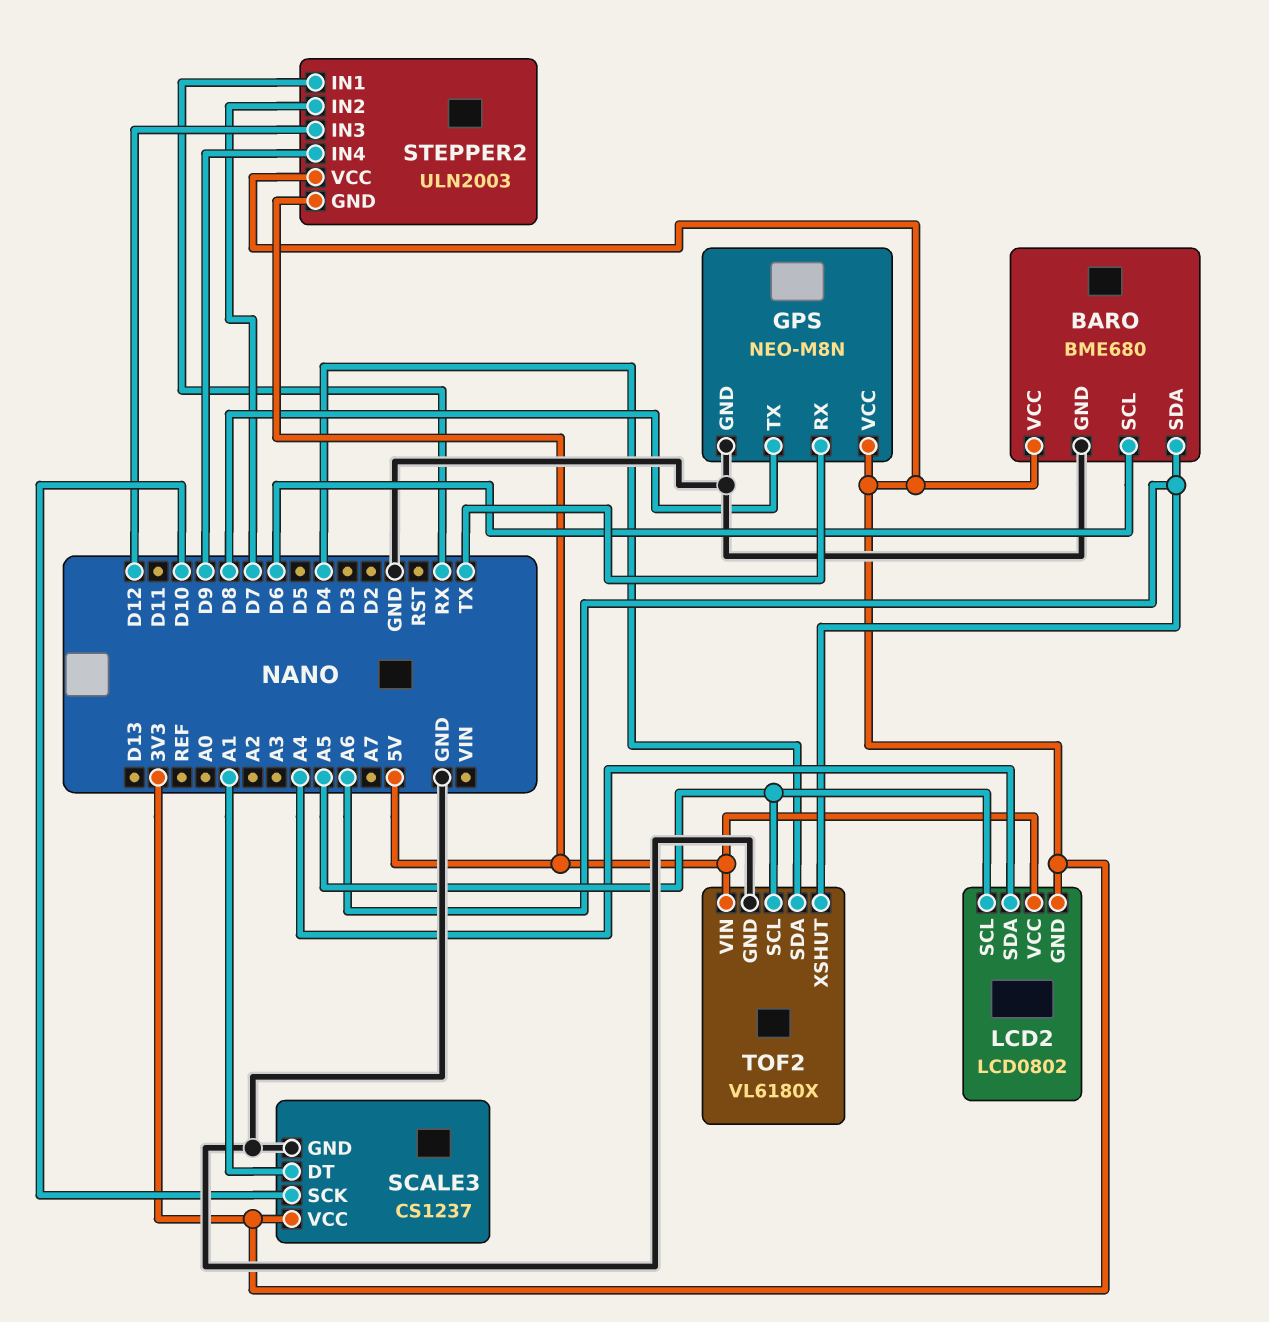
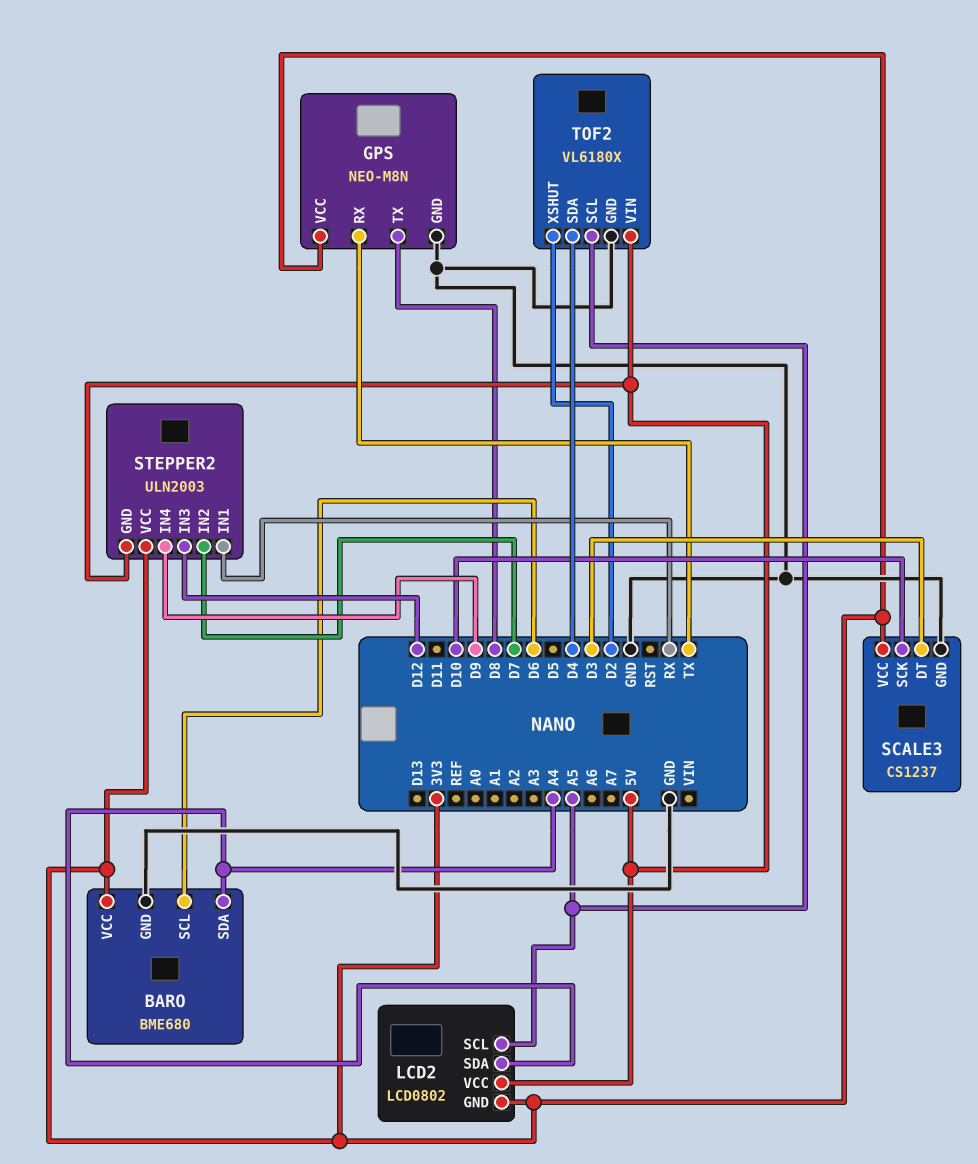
BARO pin SDA: A6 -> A4
SCALE3 pin DT: A1 -> D3
TOF2 pin XSHUT: A6 -> D2

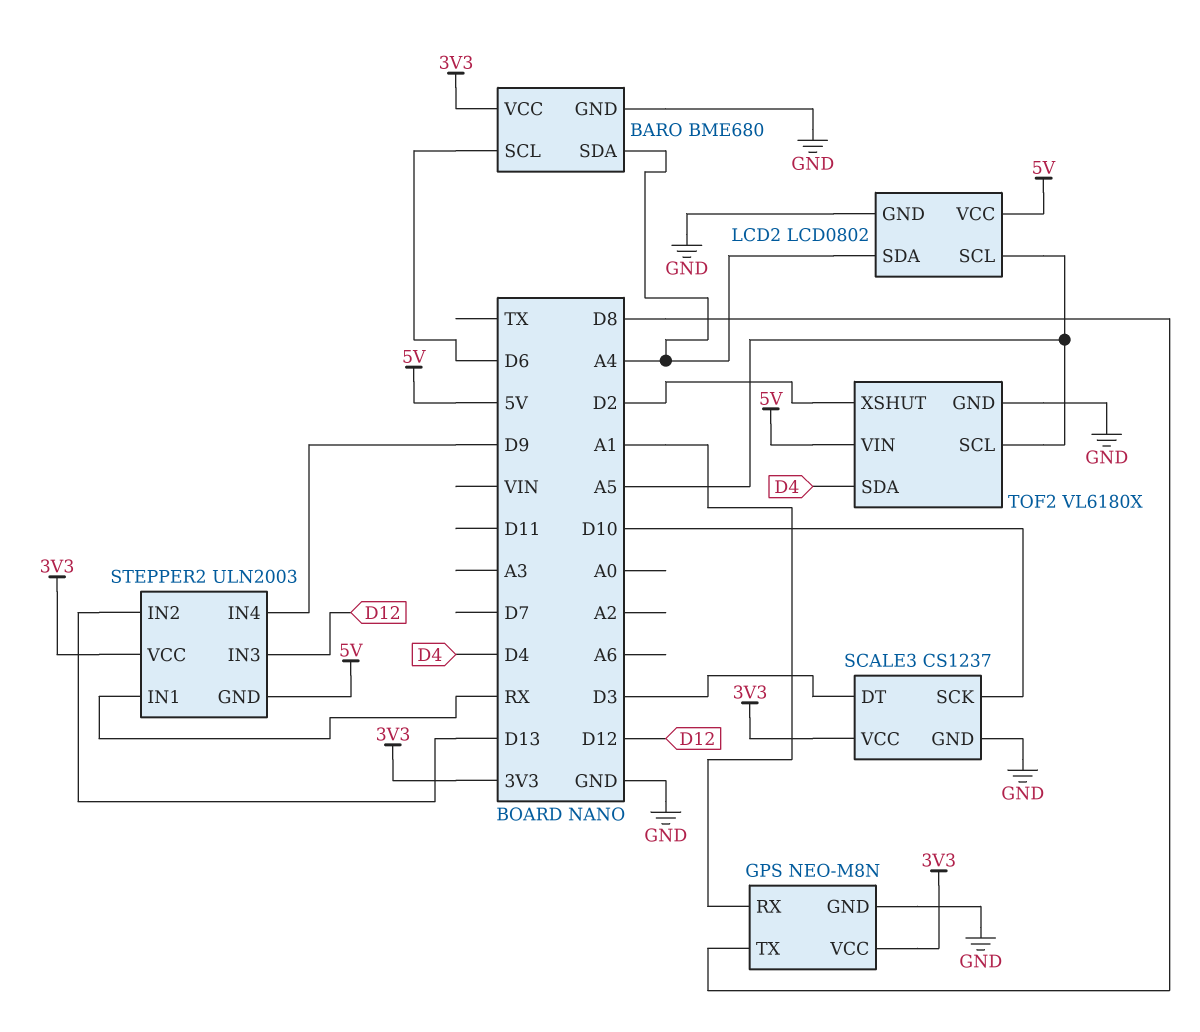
GPS pin RX: TX -> A1
LCD2 pin GND: 3V3 -> GND
STEPPER2 pin IN2: D7 -> D13

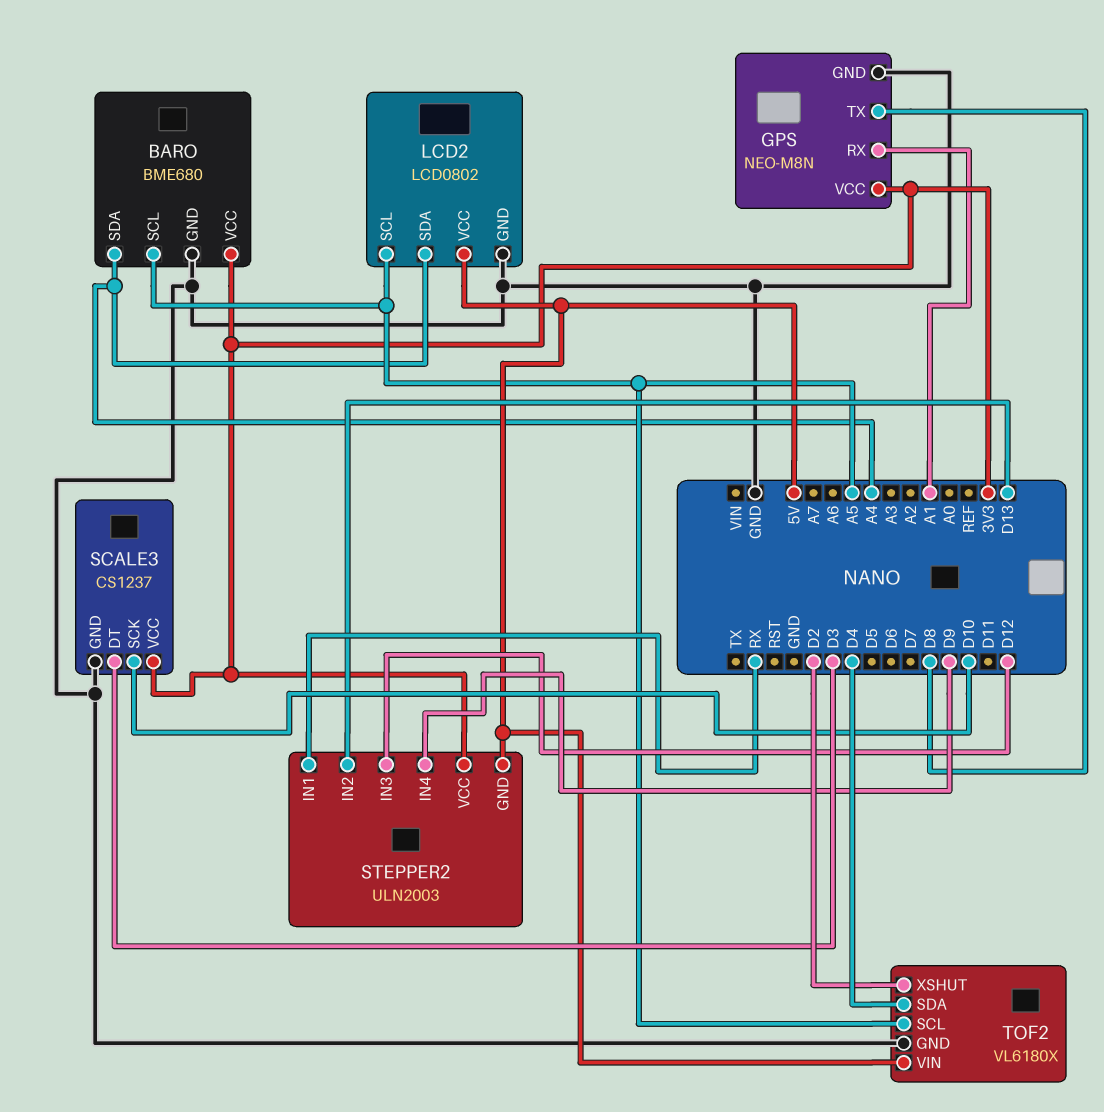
BARO pin SCL: D6 -> A5

